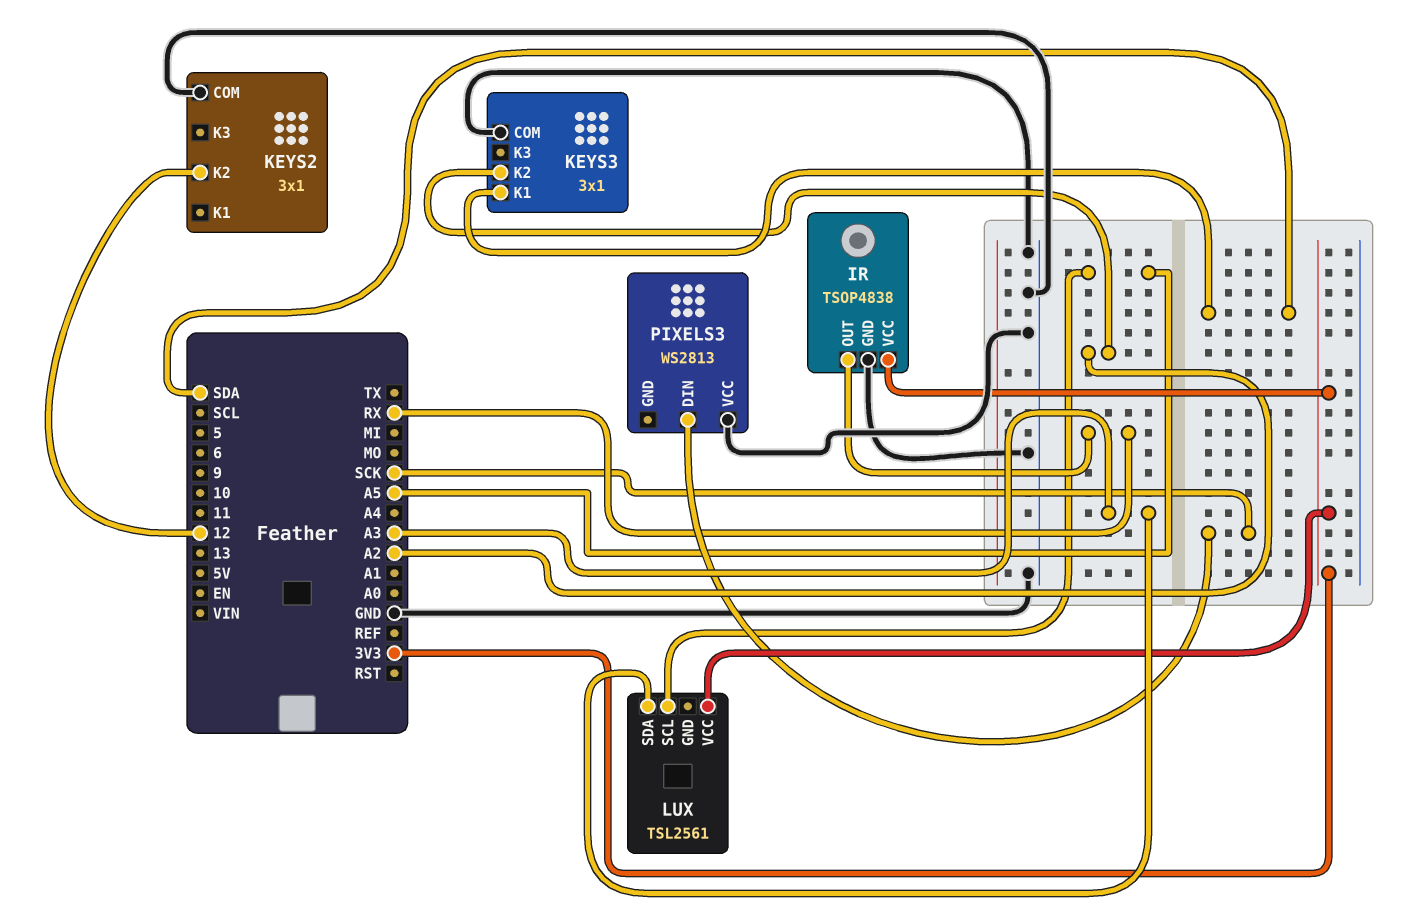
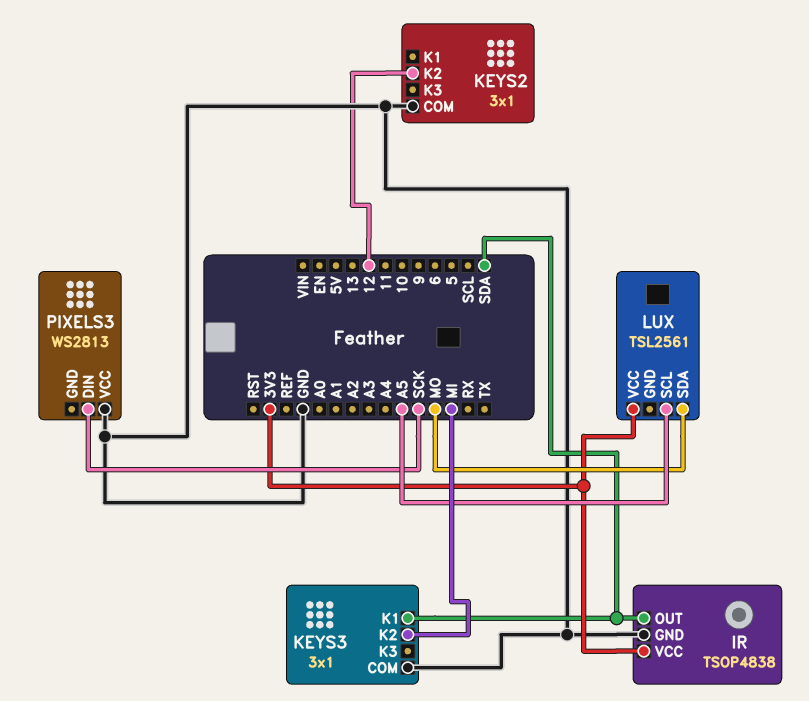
IR pin OUT: RX -> SDA
KEYS3 pin K2: A2 -> MI
LUX pin SDA: A3 -> MO

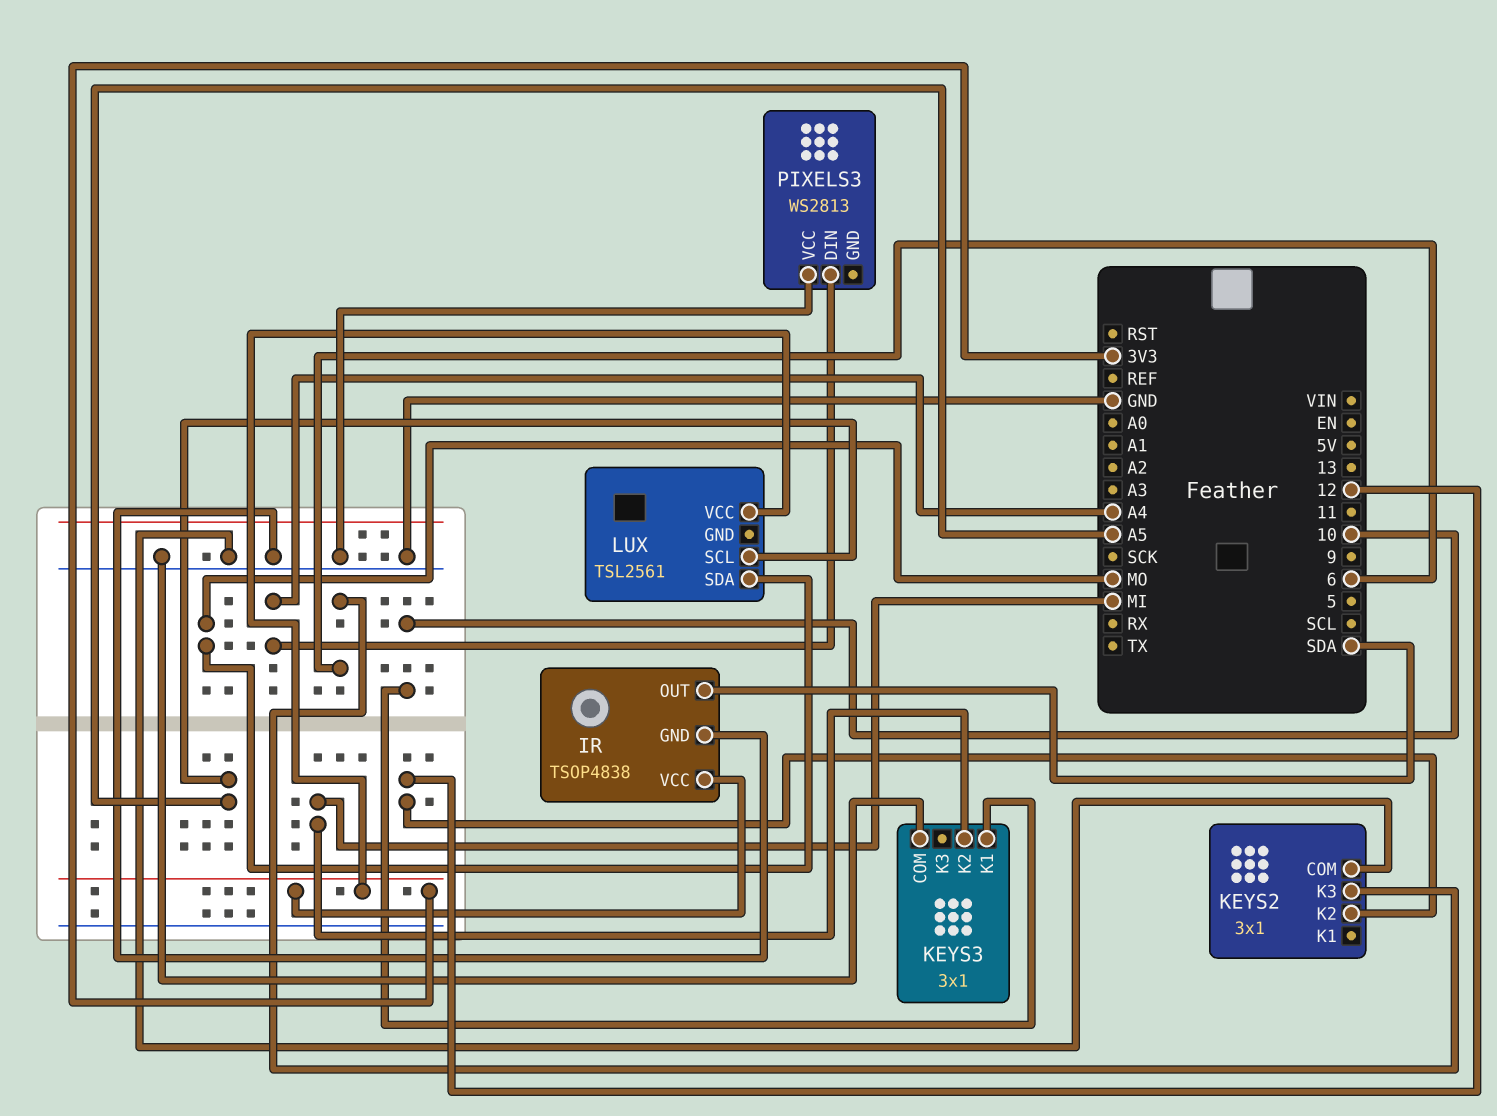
KEYS2 pin K3: none -> 6
KEYS3 pin K1: SDA -> 10
PIXELS3 pin DIN: SCK -> A4

